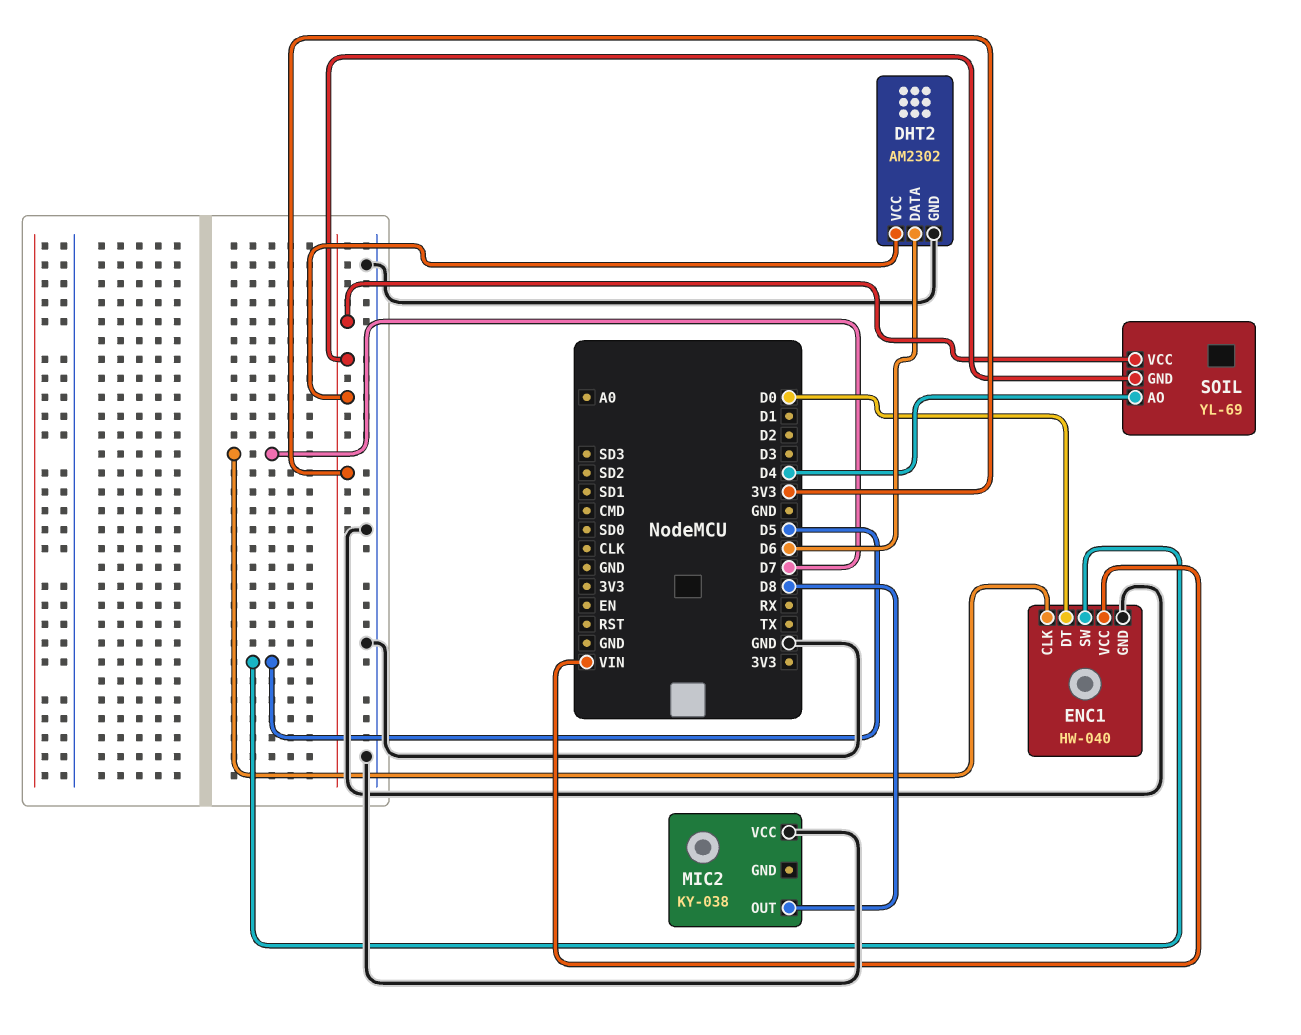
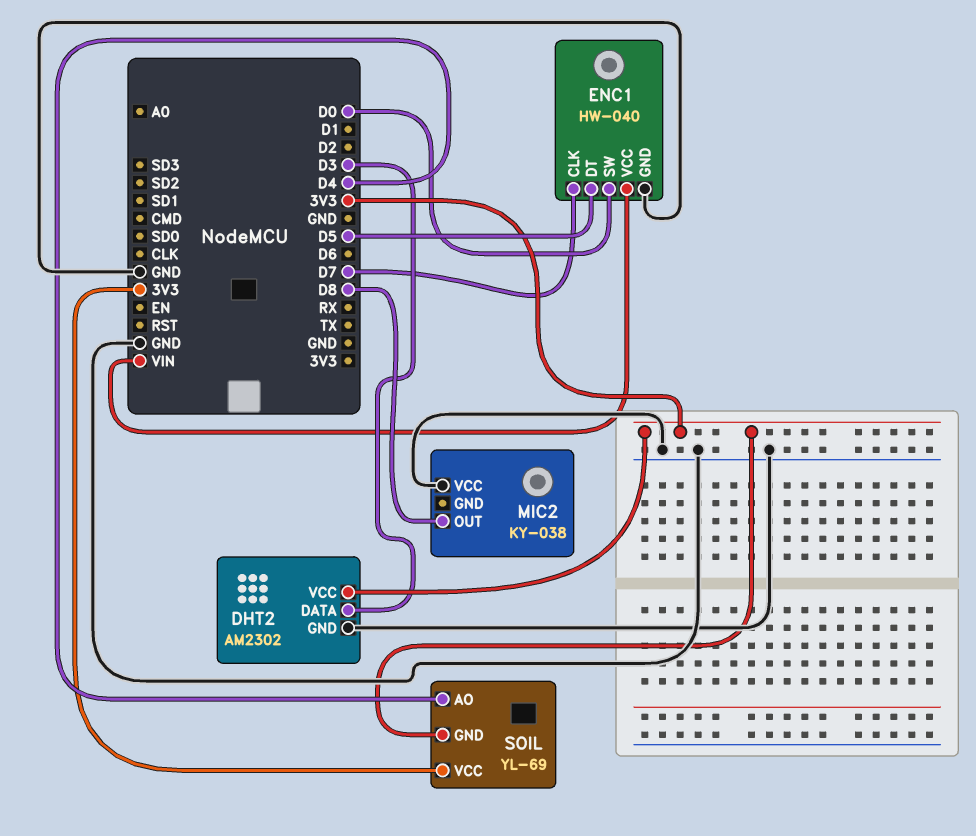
DHT2 pin DATA: D6 -> D3
ENC1 pin DT: D0 -> D5
ENC1 pin SW: D5 -> D0

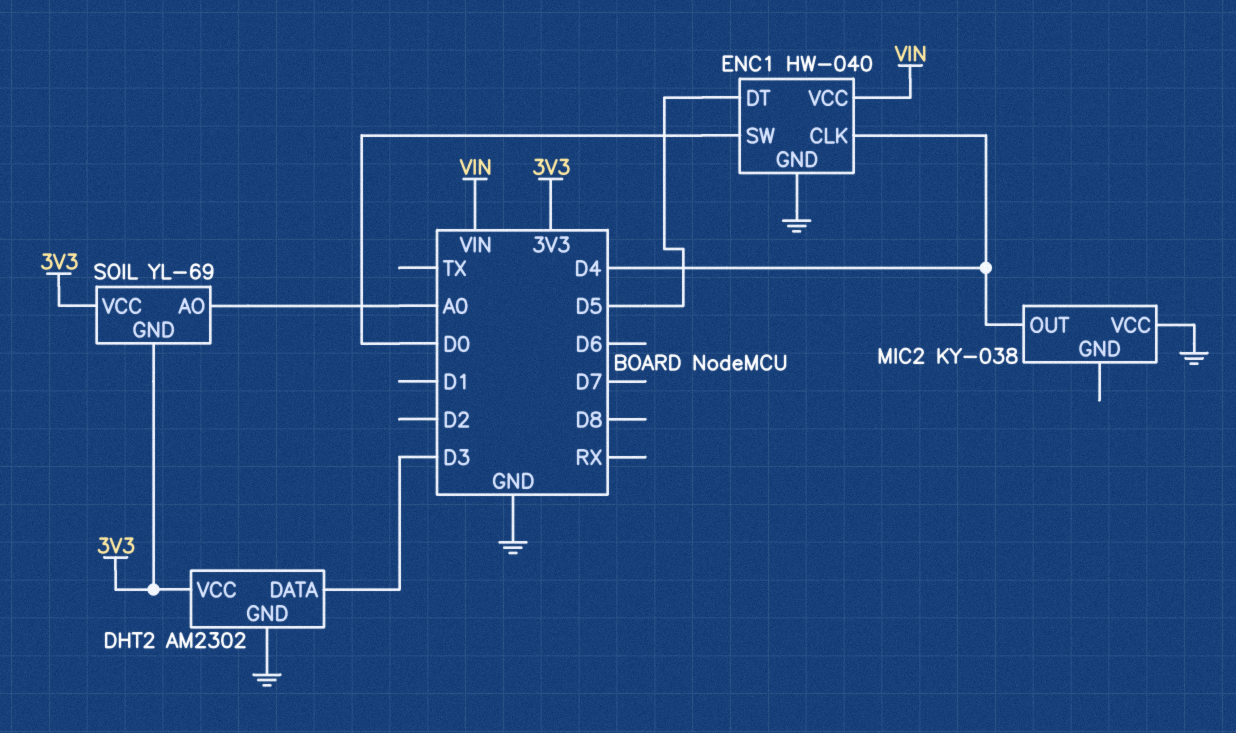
ENC1 pin CLK: D7 -> D4
MIC2 pin OUT: D8 -> D4
SOIL pin AO: D4 -> A0

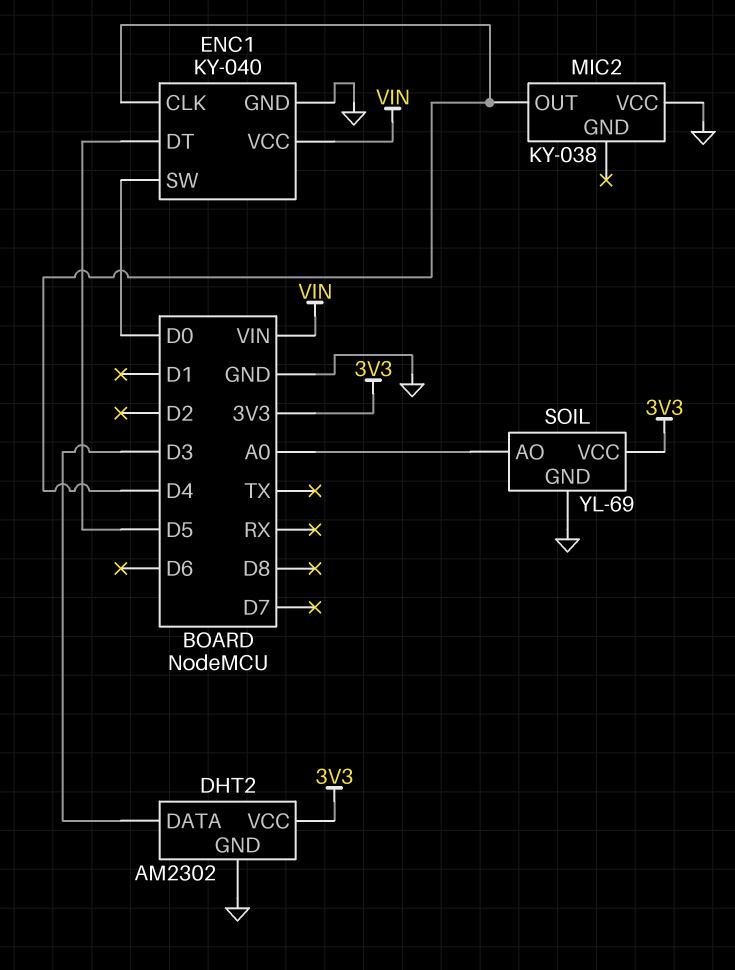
ENC1: HW-040 -> KY-040
SOIL pin GND: 3V3 -> GND

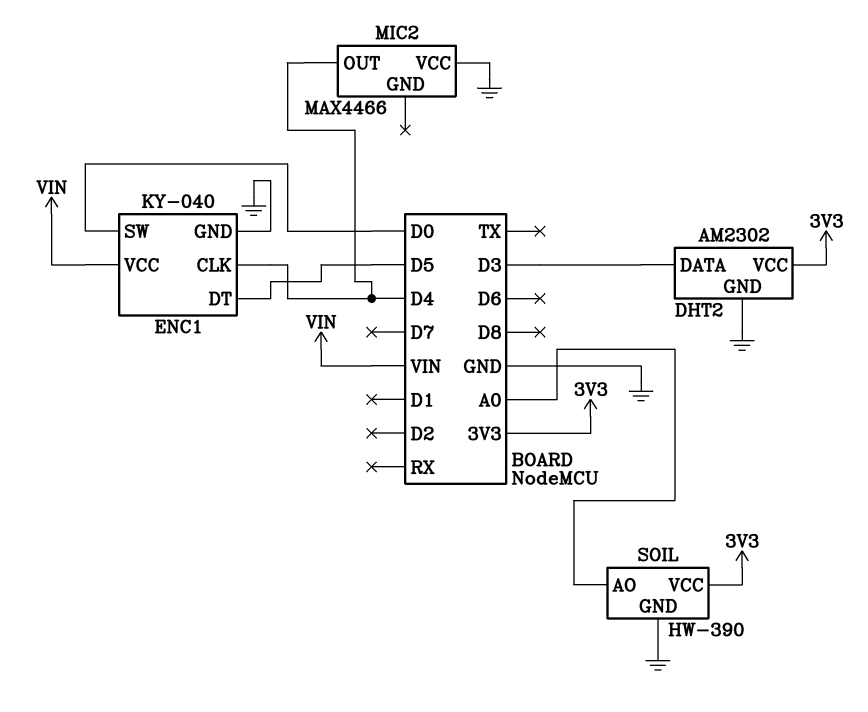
MIC2: KY-038 -> MAX4466
SOIL: YL-69 -> HW-390

